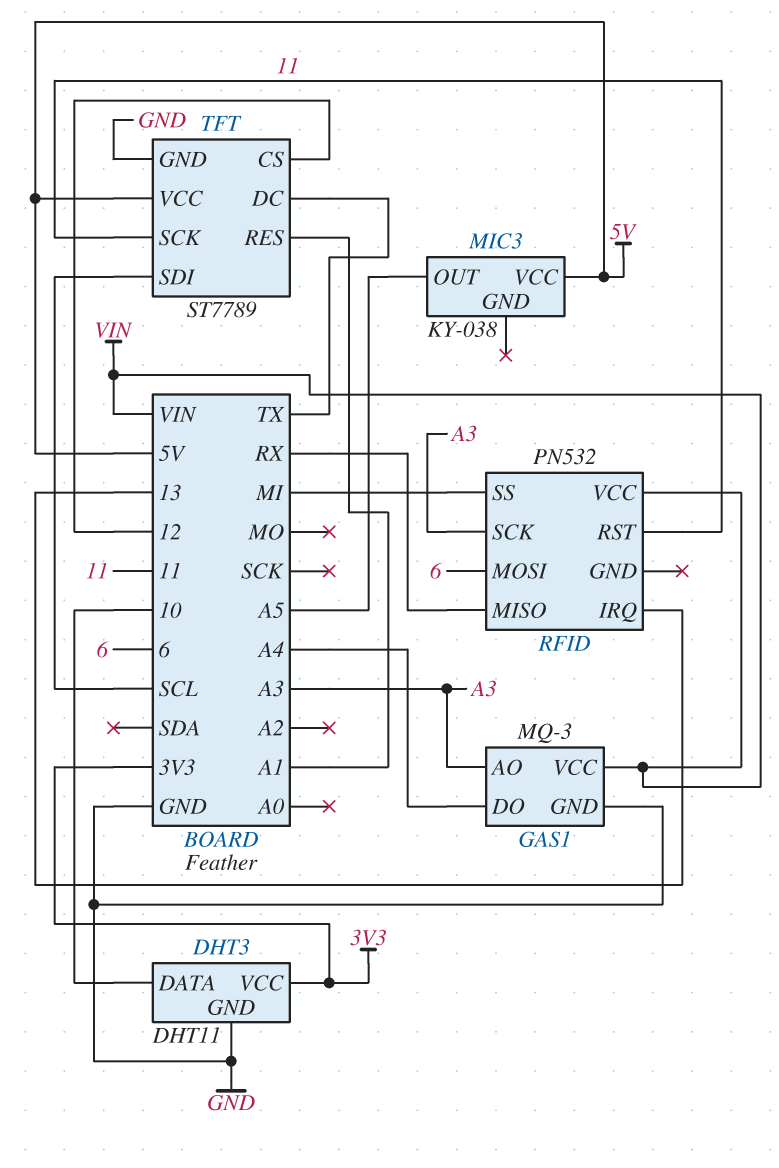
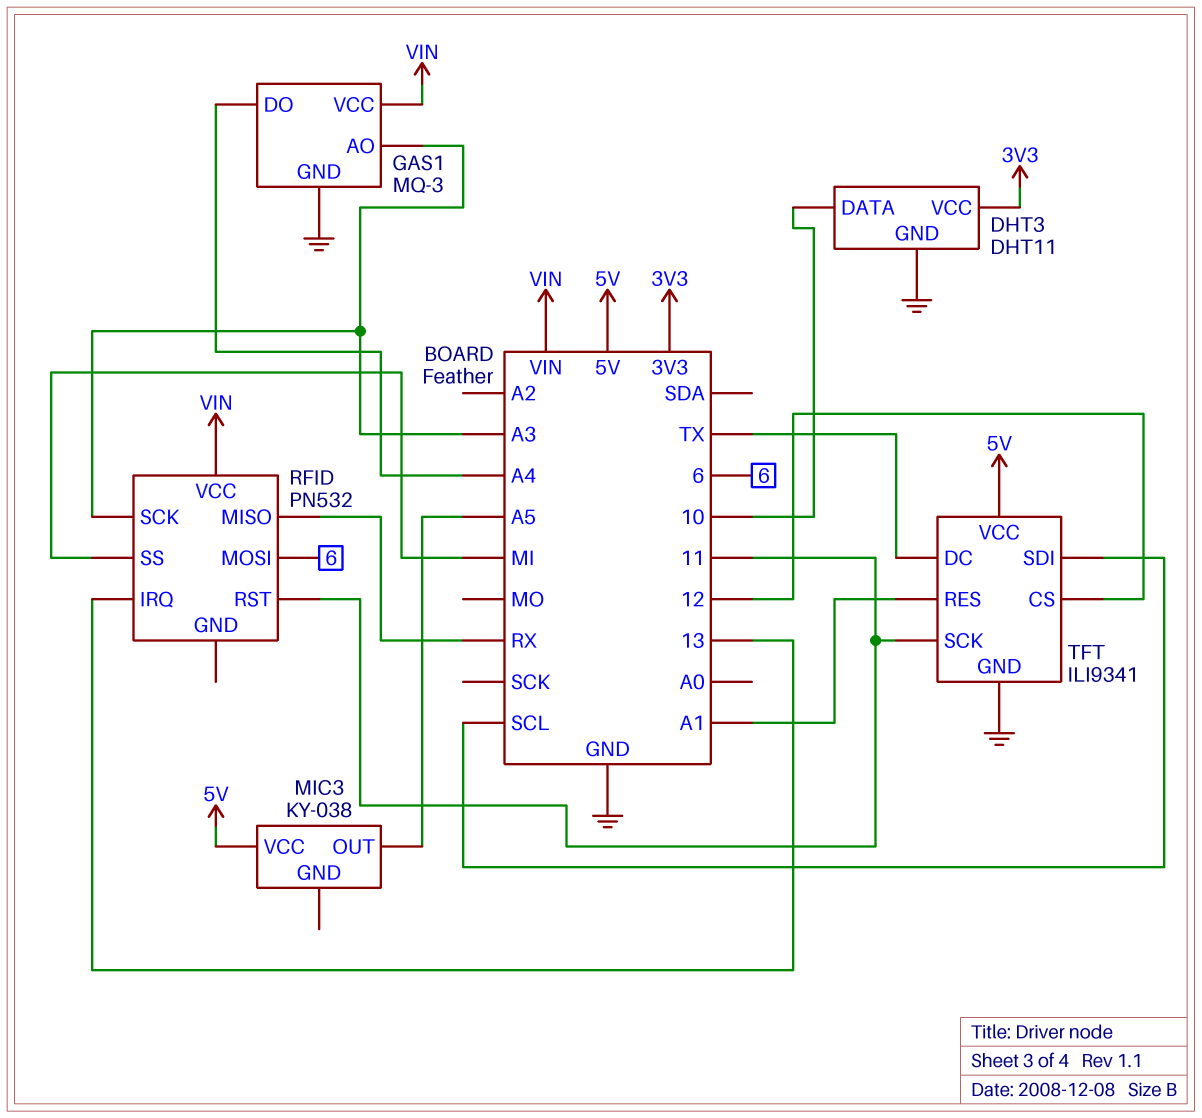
TFT: ST7789 -> ILI9341

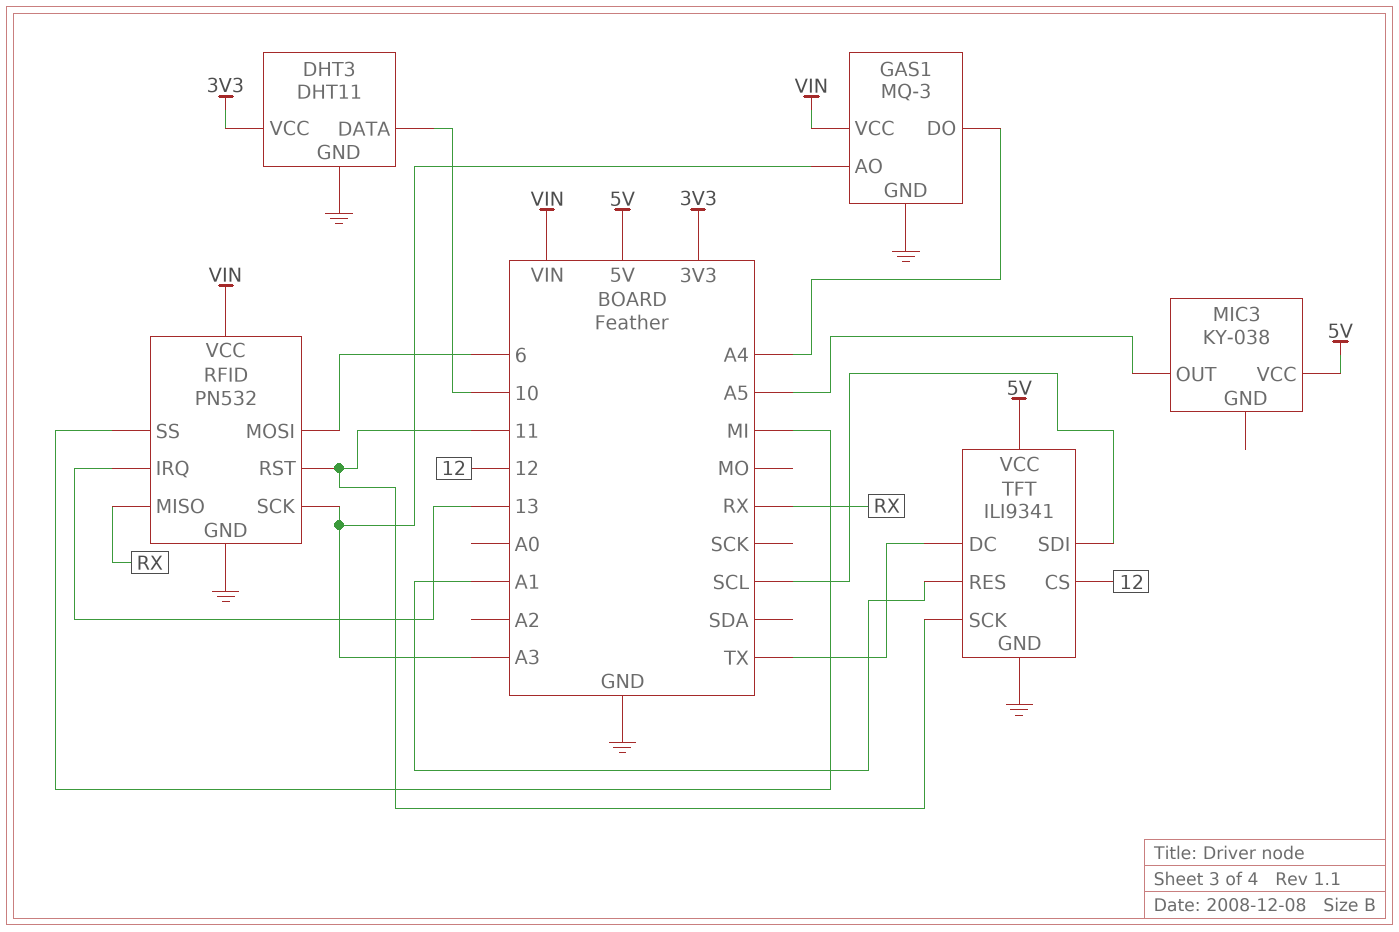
RFID pin GND: none -> GND

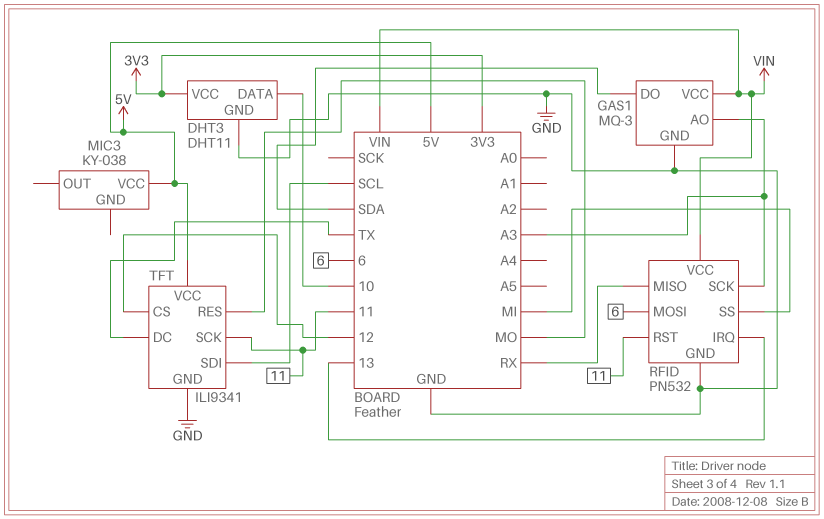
GAS1 pin DO: A4 -> SDA
MIC3 pin OUT: A5 -> none
TFT pin RES: A1 -> MO

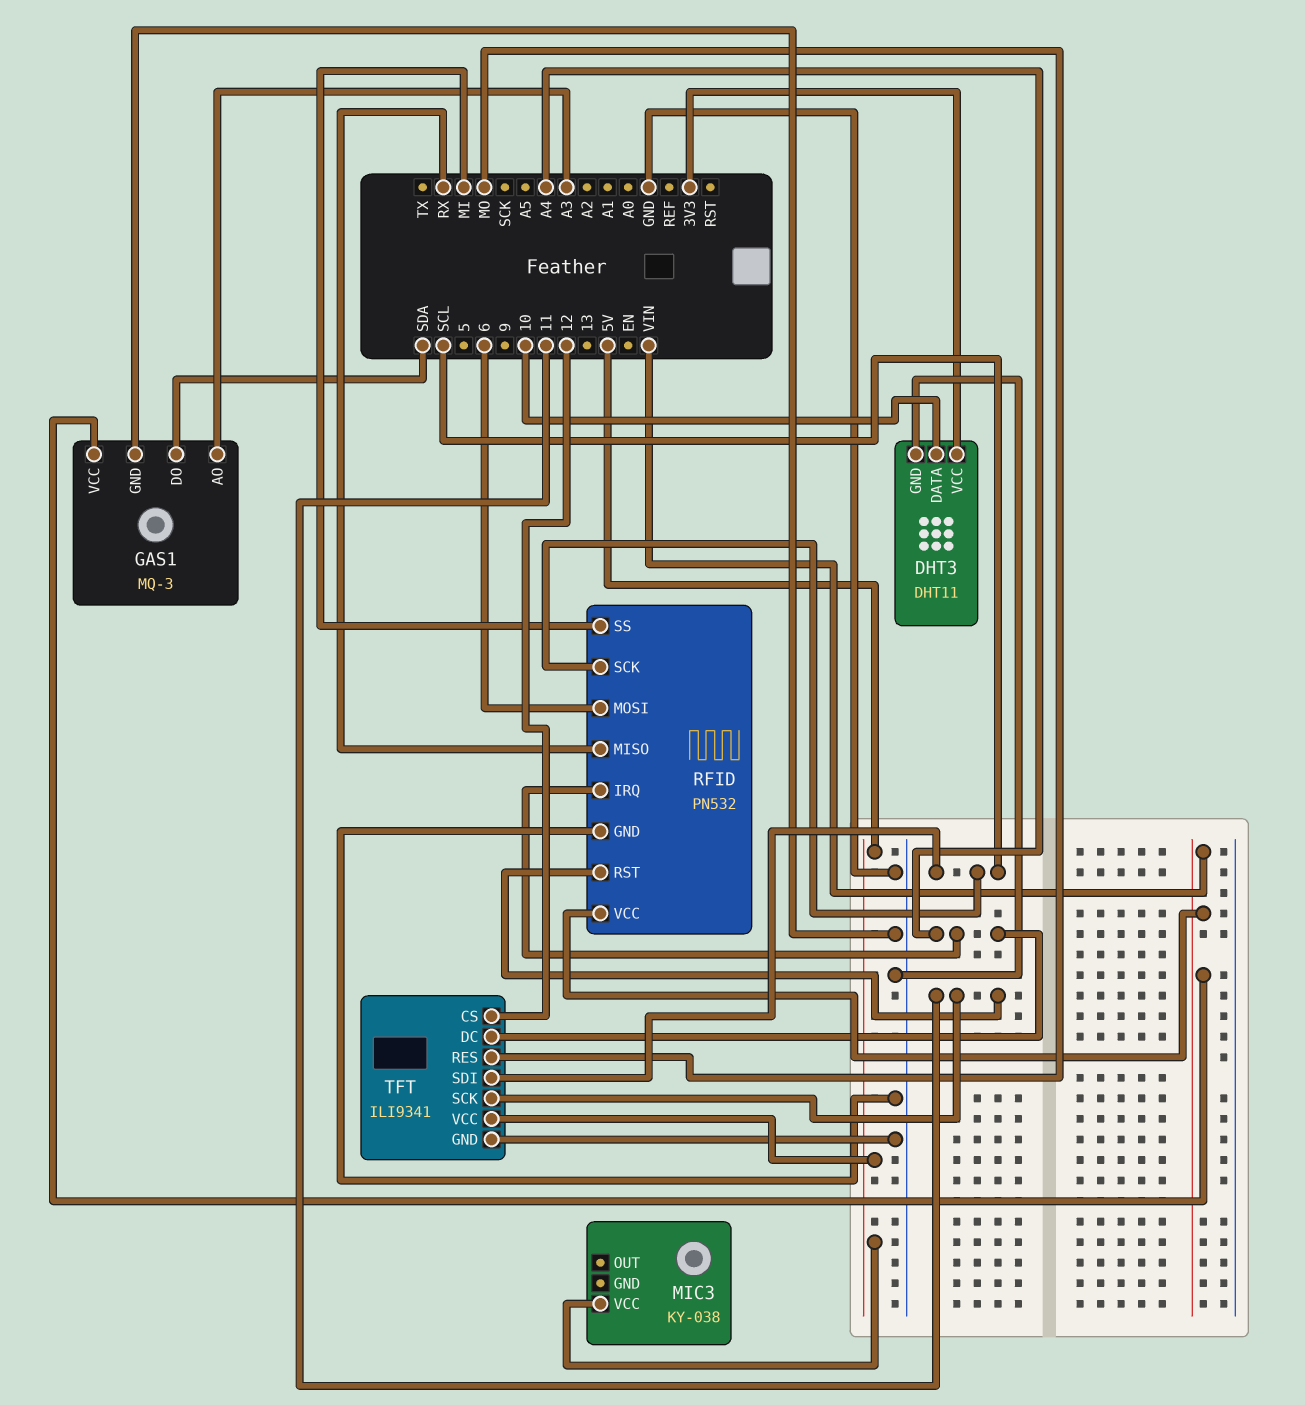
RFID pin IRQ: 13 -> A4
RFID pin SCK: A3 -> SCL
TFT pin DC: TX -> A4

